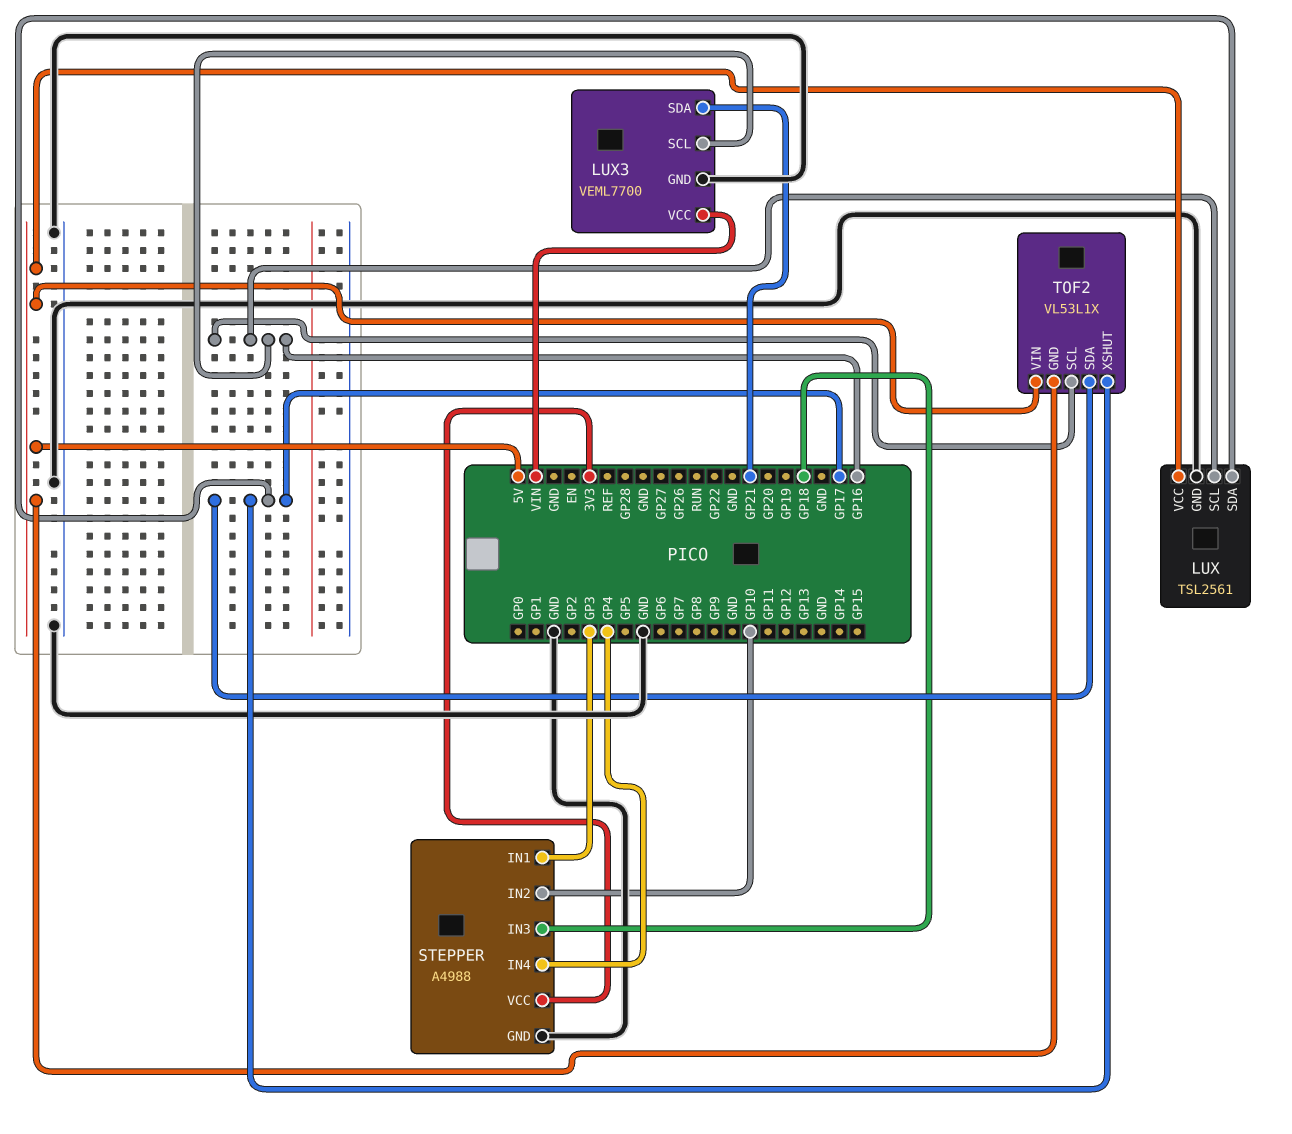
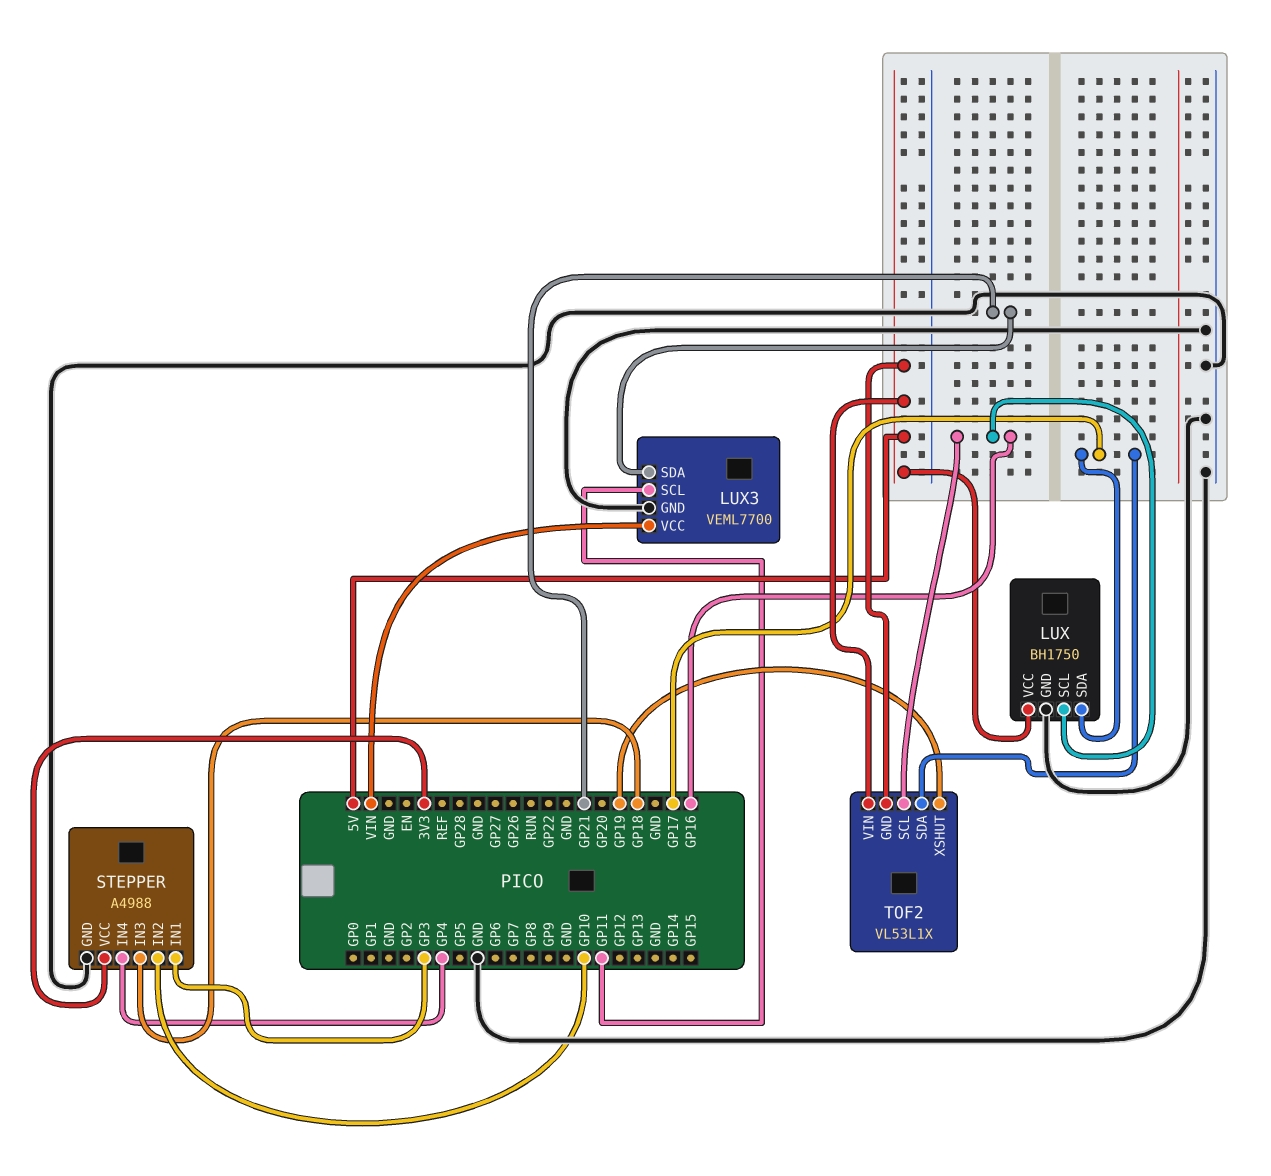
LUX: TSL2561 -> BH1750
LUX3 pin SCL: GP16 -> GP11
TOF2 pin XSHUT: GP17 -> GP19

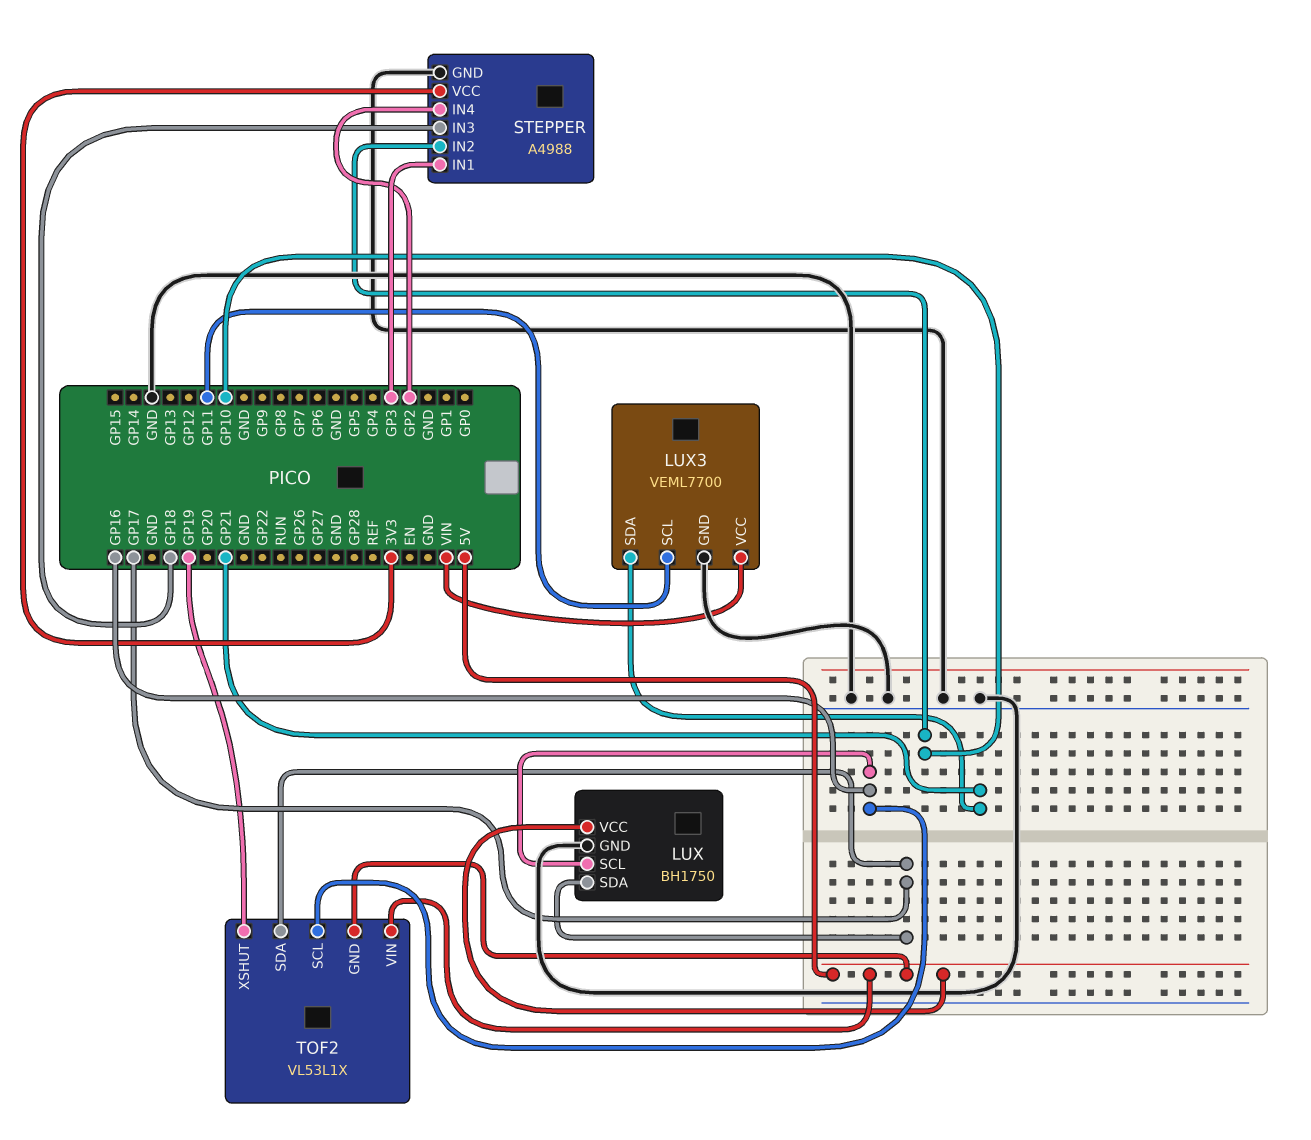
STEPPER pin IN4: GP4 -> GP2

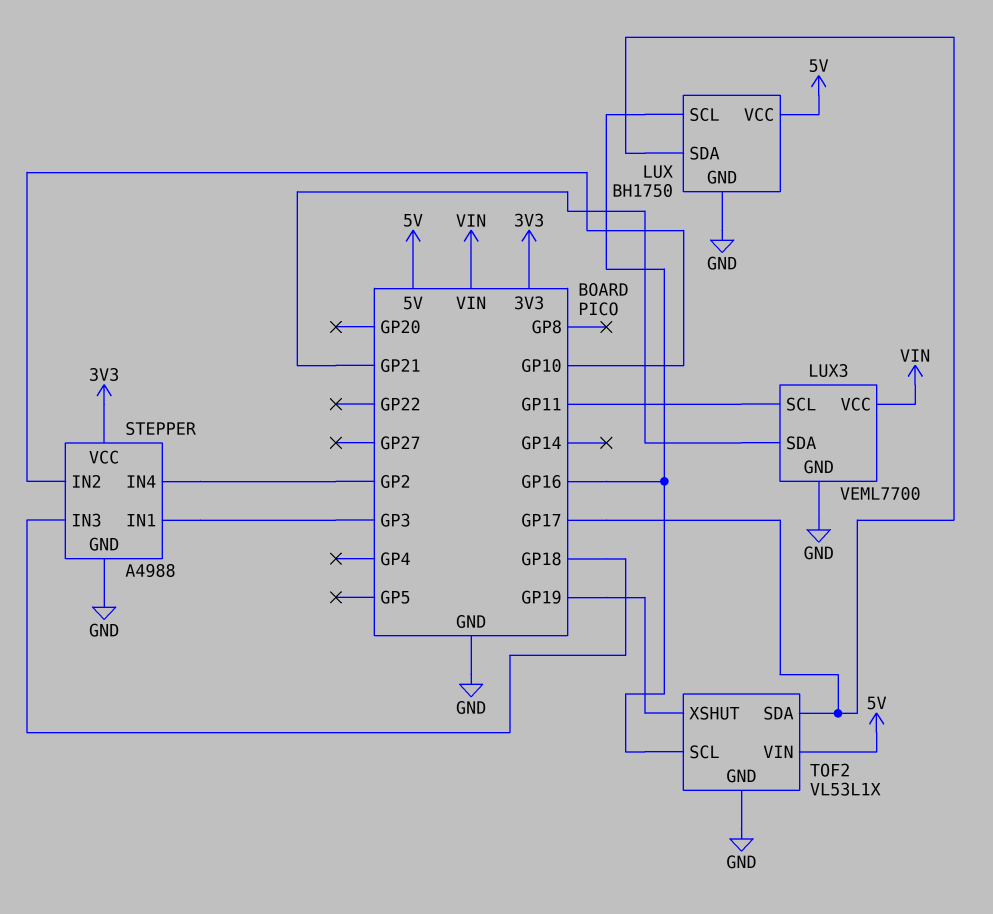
TOF2 pin GND: 5V -> GND

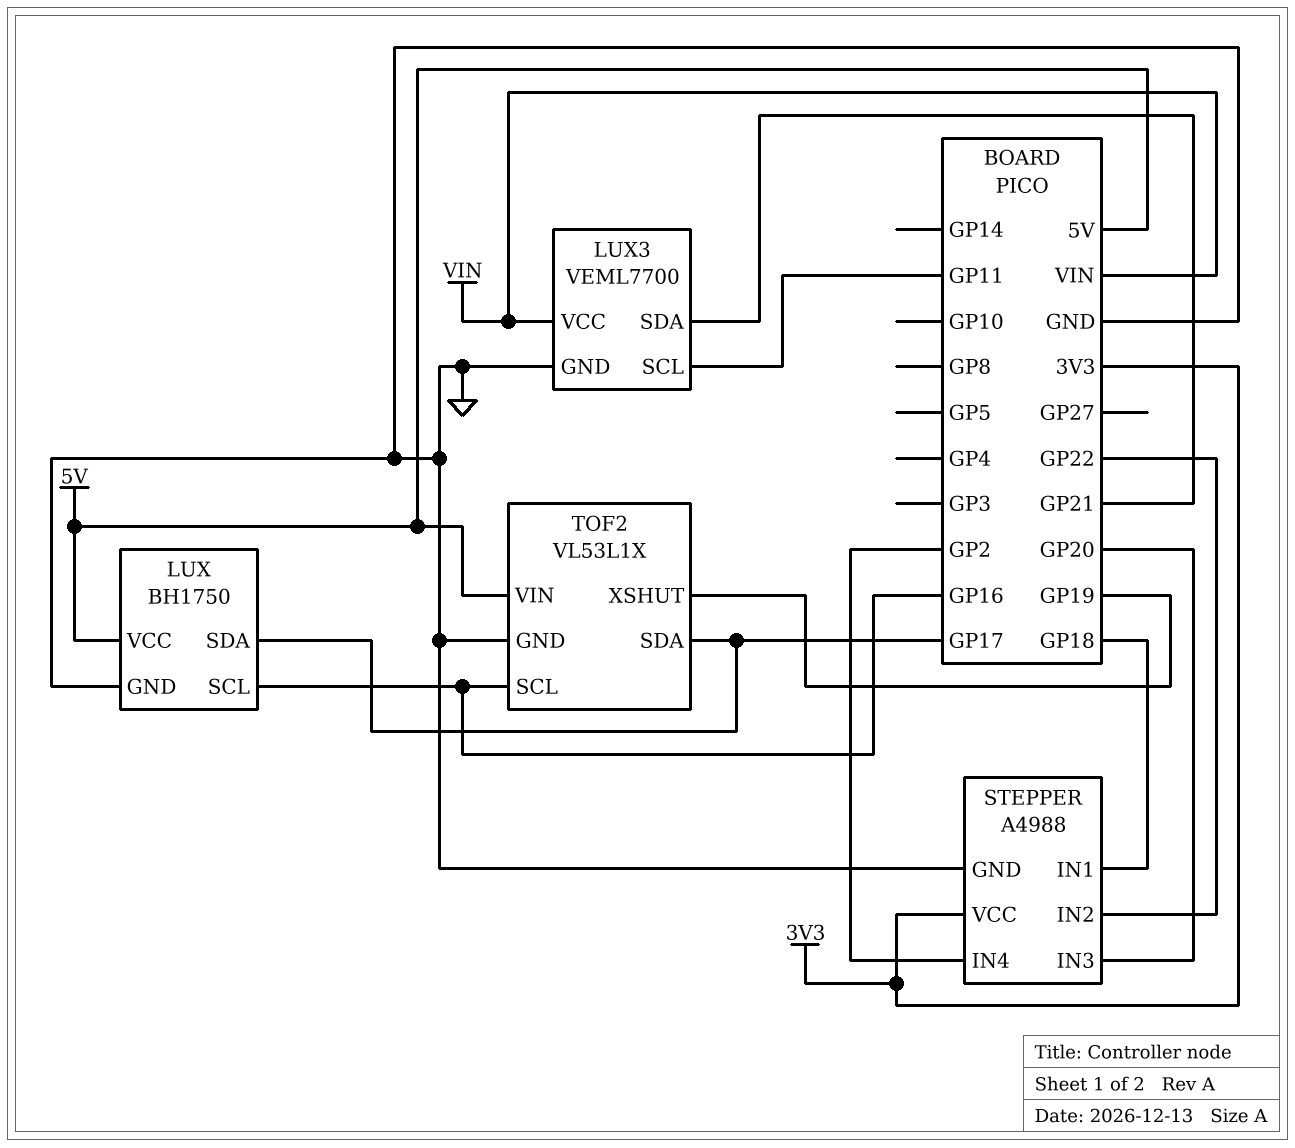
STEPPER pin IN1: GP3 -> GP18
STEPPER pin IN2: GP10 -> GP22
STEPPER pin IN3: GP18 -> GP20

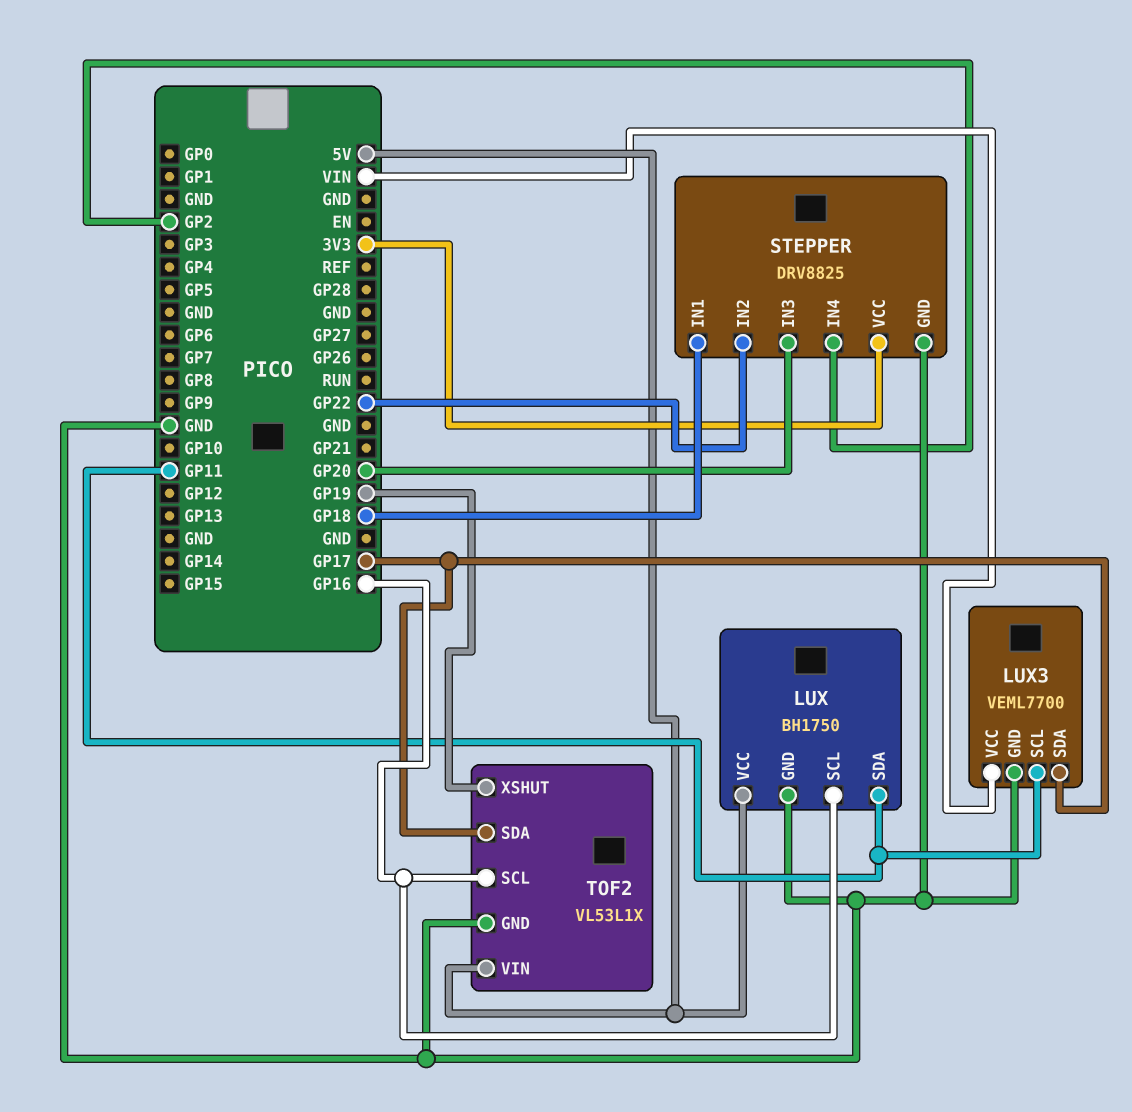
LUX pin SDA: GP17 -> GP11
LUX3 pin SDA: GP21 -> GP17
STEPPER: A4988 -> DRV8825

